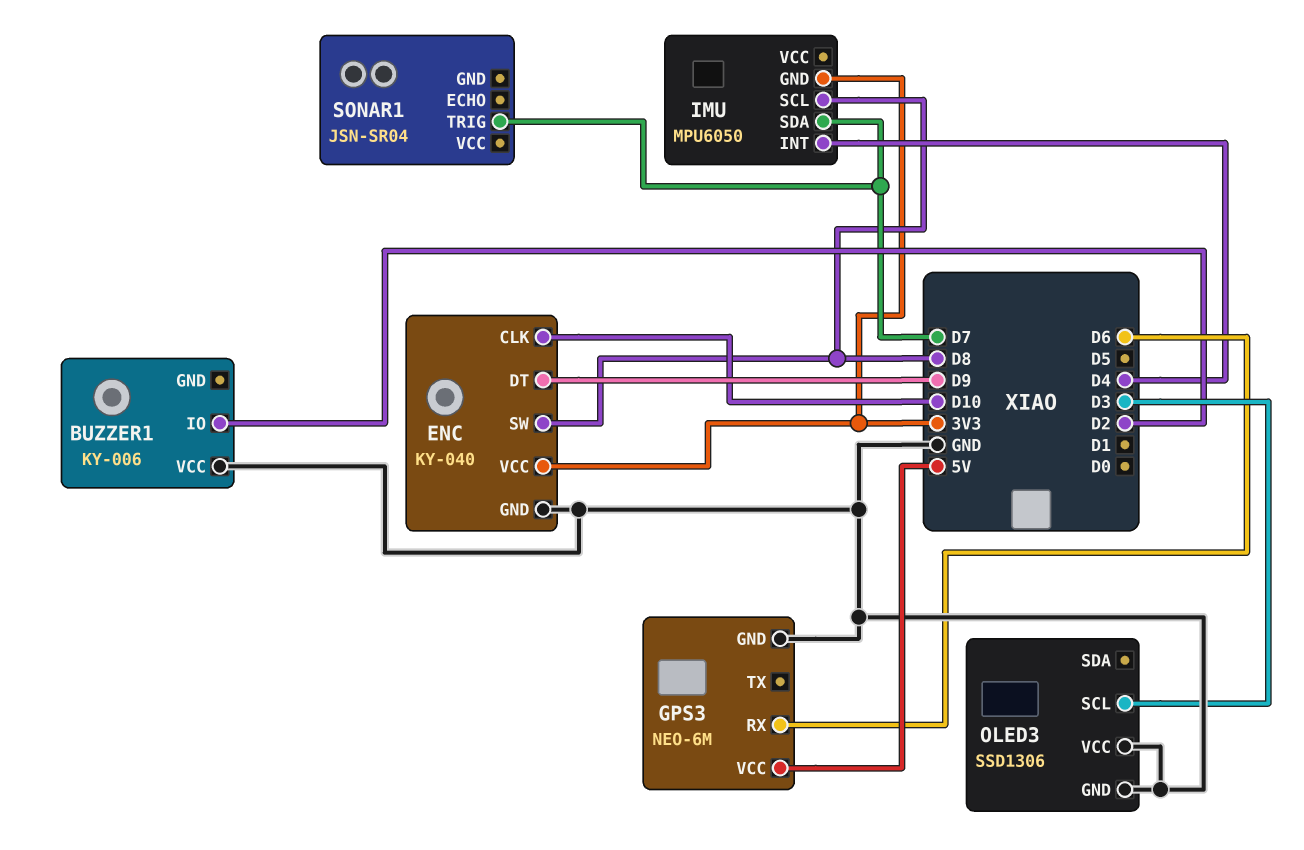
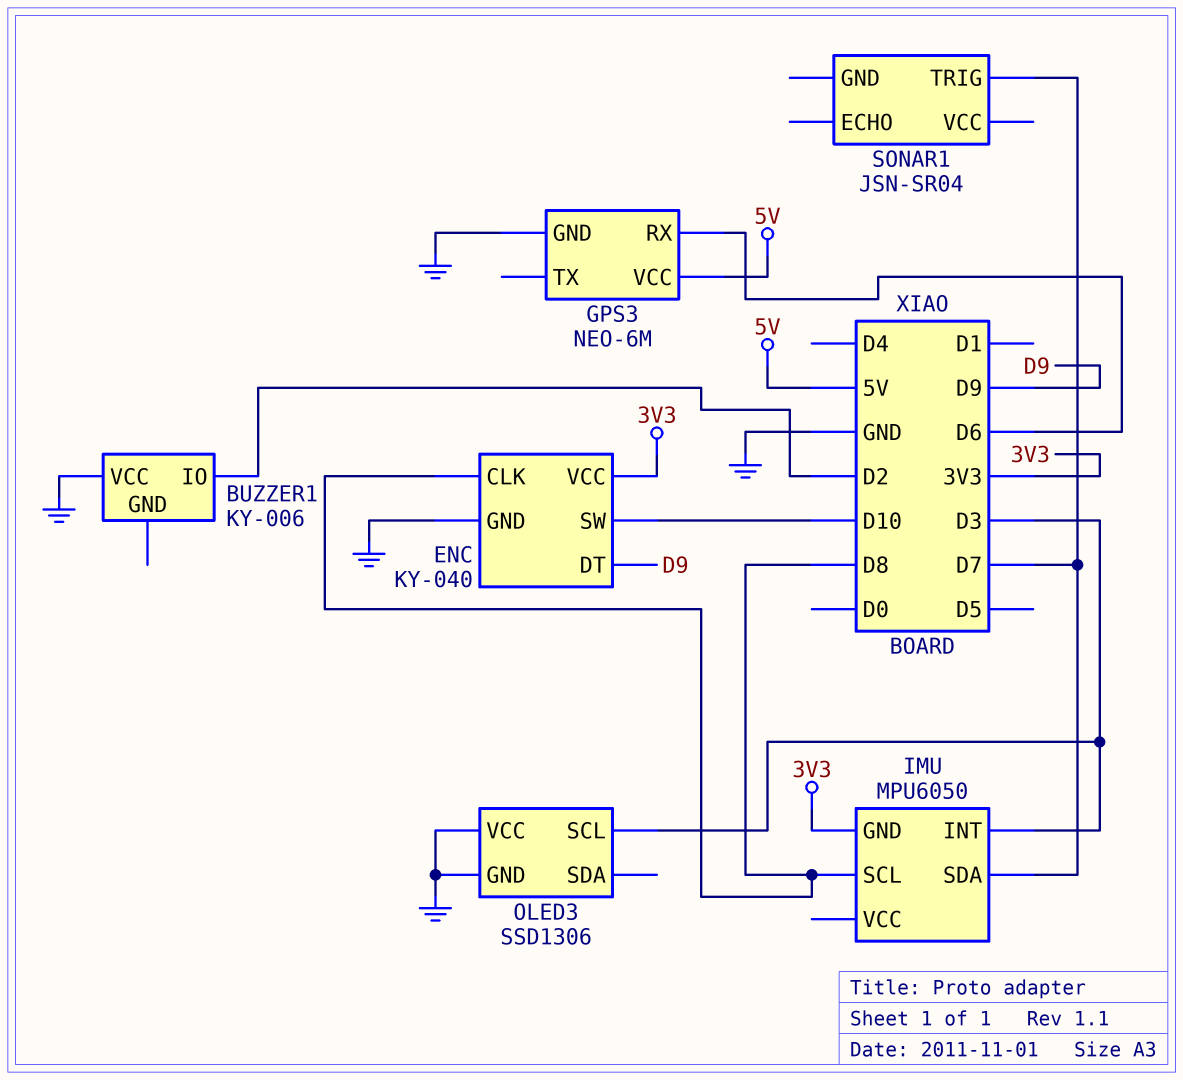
ENC pin CLK: D10 -> D8
ENC pin SW: D8 -> D10
IMU pin INT: D4 -> D3

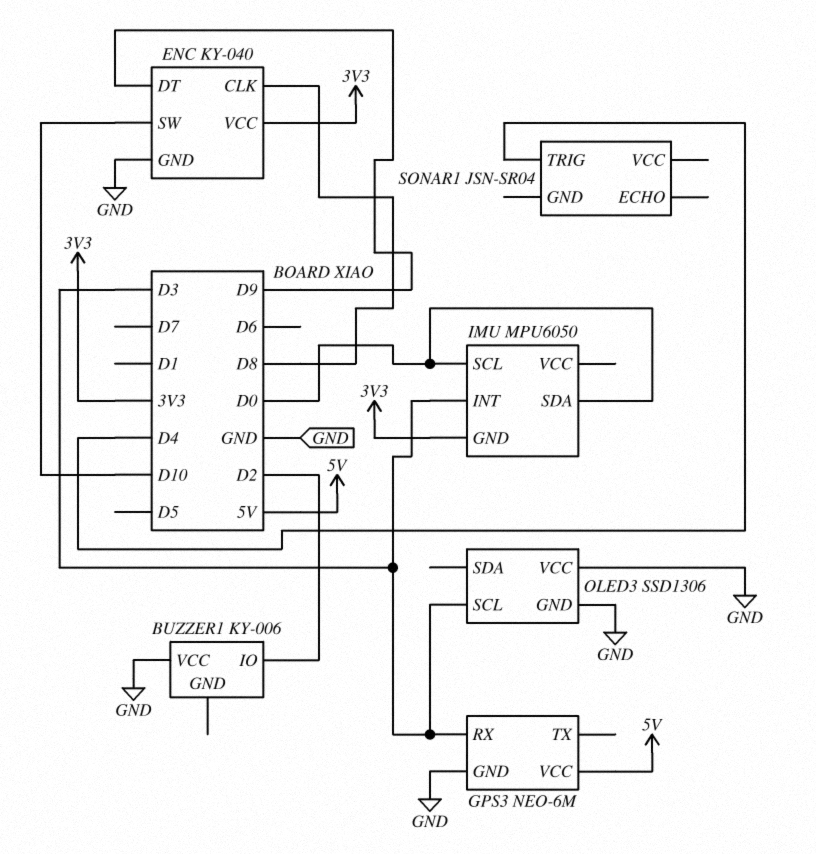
GPS3 pin RX: D6 -> D3
IMU pin SCL: D8 -> D0
IMU pin SDA: D7 -> D0
SONAR1 pin TRIG: D7 -> D4

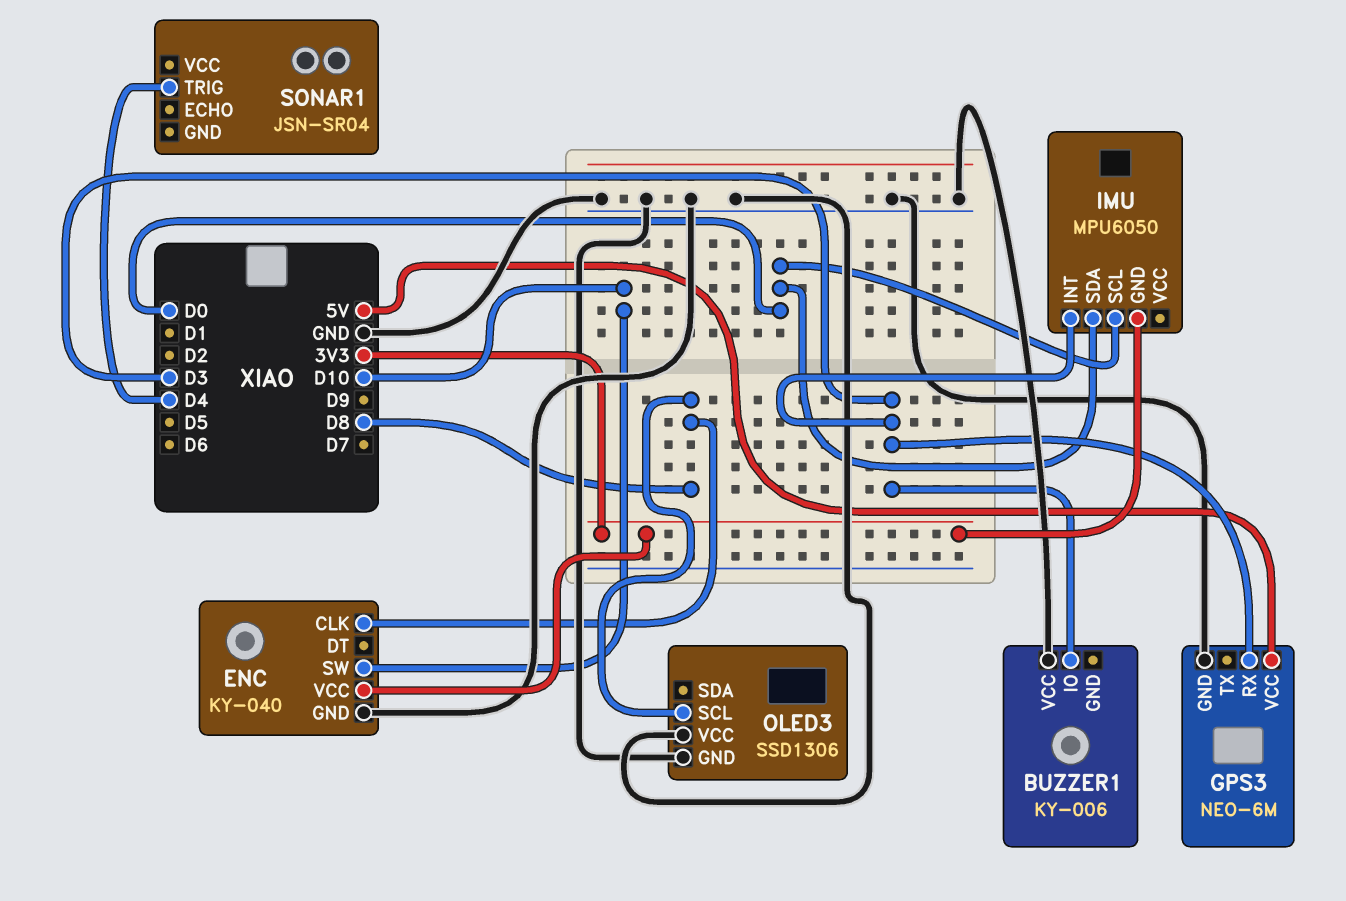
BUZZER1 pin IO: D2 -> D3
ENC pin DT: D9 -> none
OLED3 pin SCL: D3 -> D8

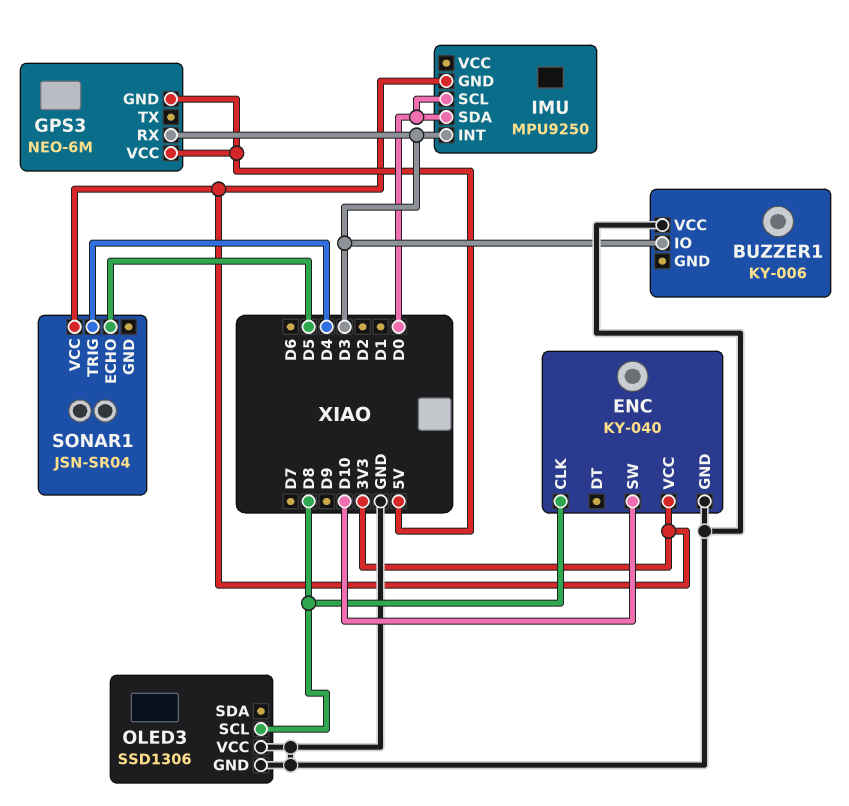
GPS3 pin GND: GND -> 5V
IMU: MPU6050 -> MPU9250
SONAR1 pin ECHO: none -> D5
SONAR1 pin VCC: none -> 3V3

